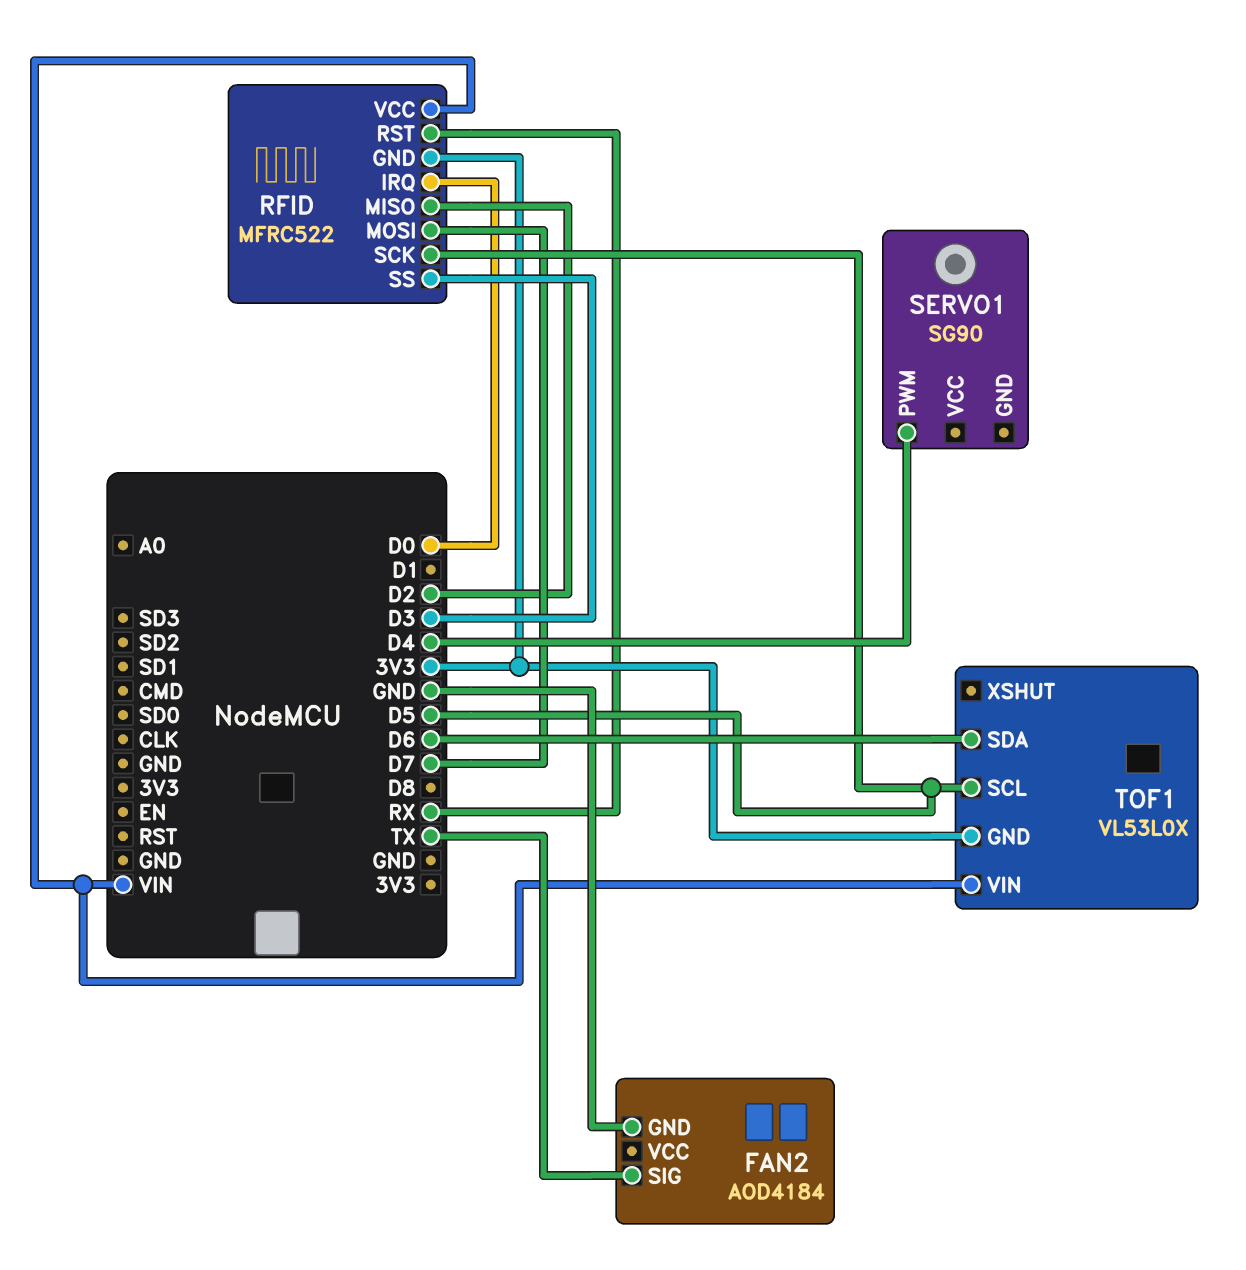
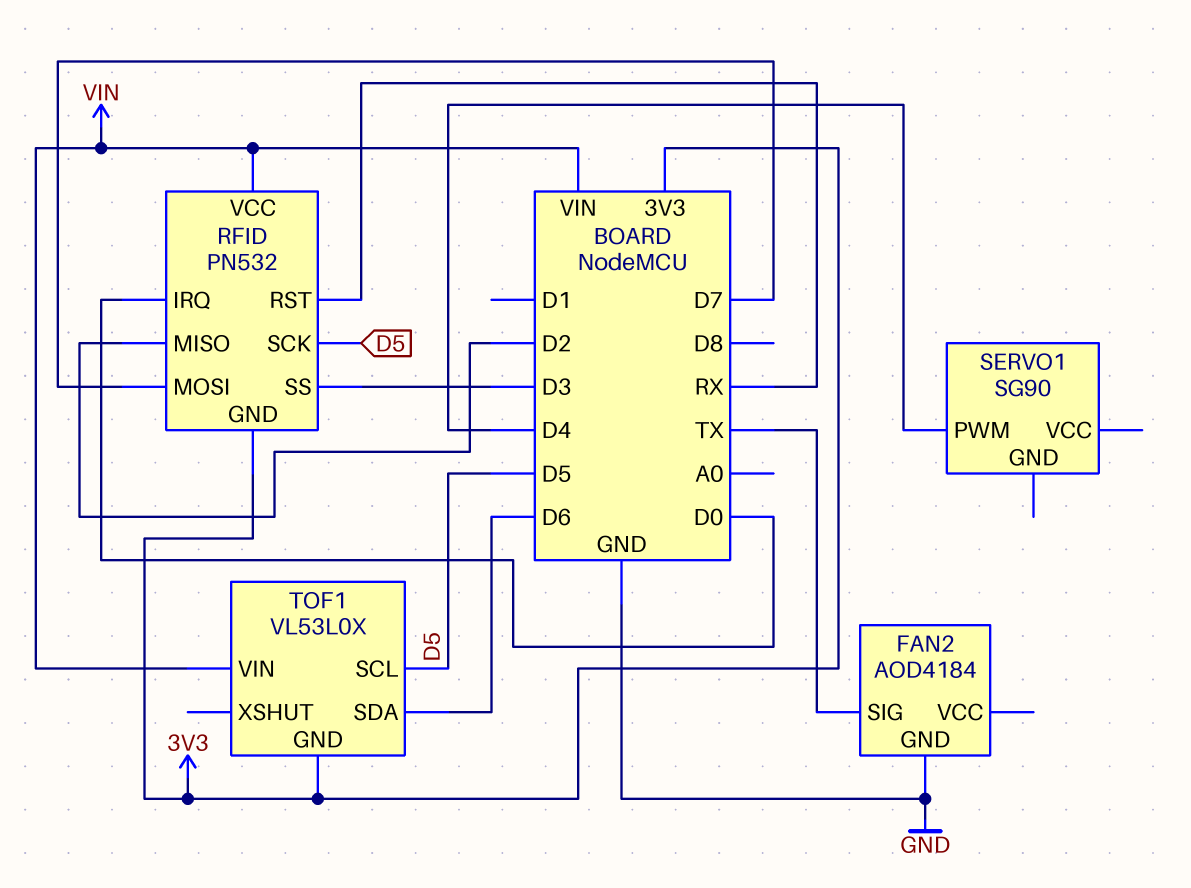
RFID: MFRC522 -> PN532

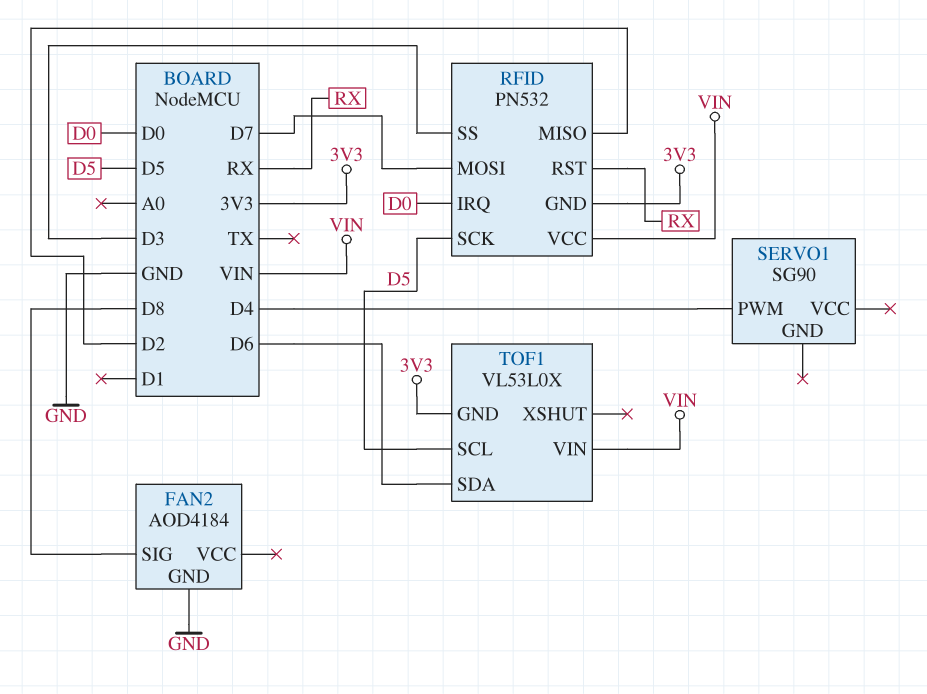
FAN2 pin SIG: TX -> D8

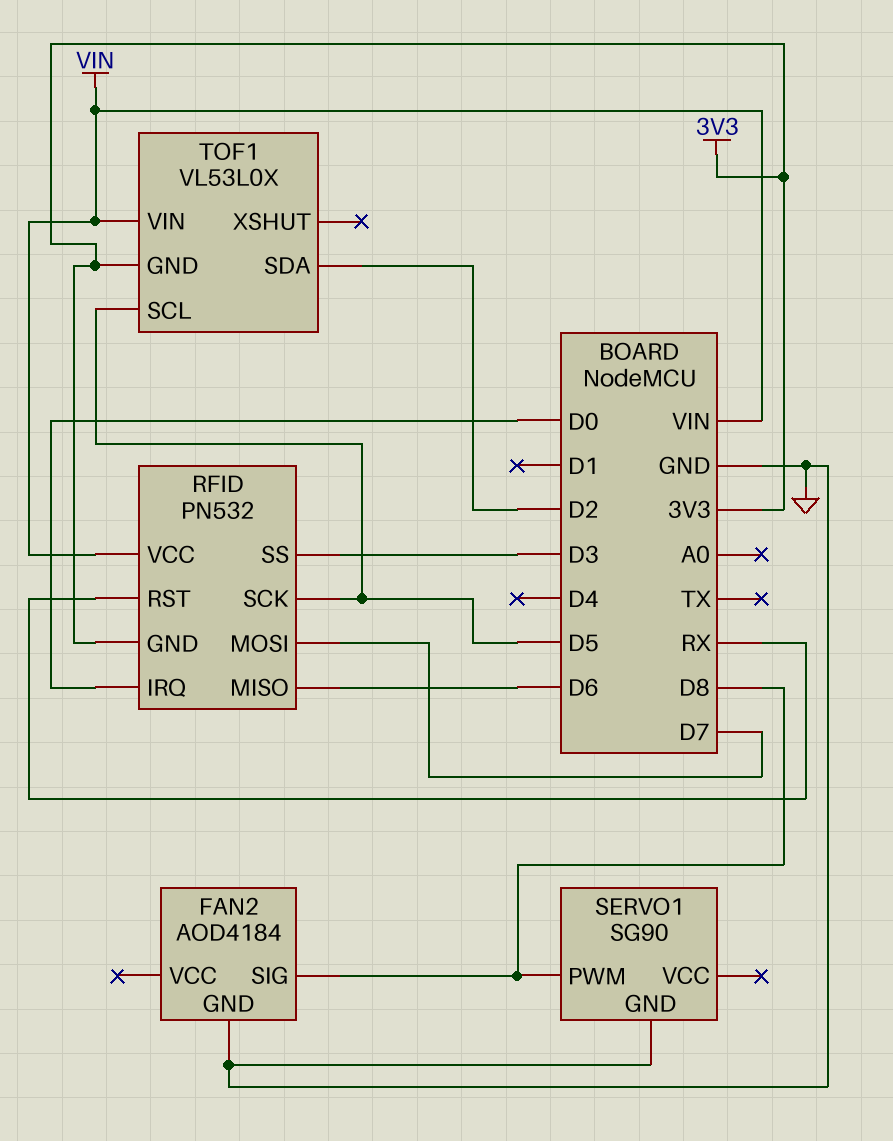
RFID pin MISO: D2 -> D6
SERVO1 pin GND: none -> GND
SERVO1 pin PWM: D4 -> D8
TOF1 pin SDA: D6 -> D2

